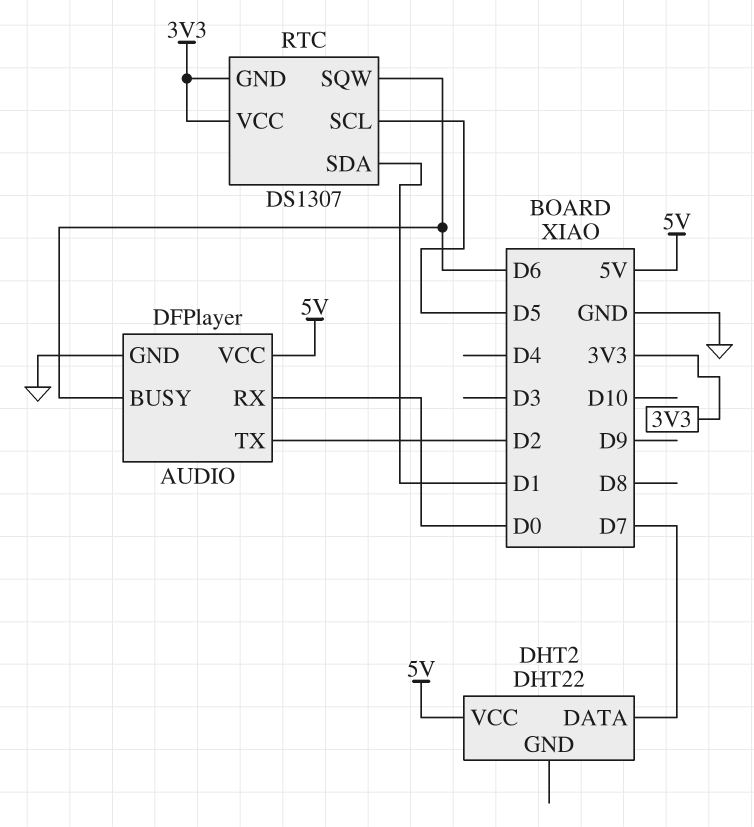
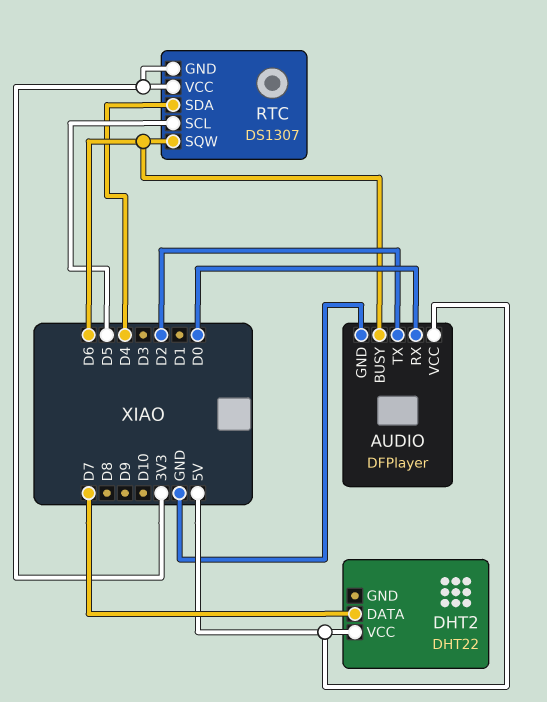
RTC pin SDA: D1 -> D4

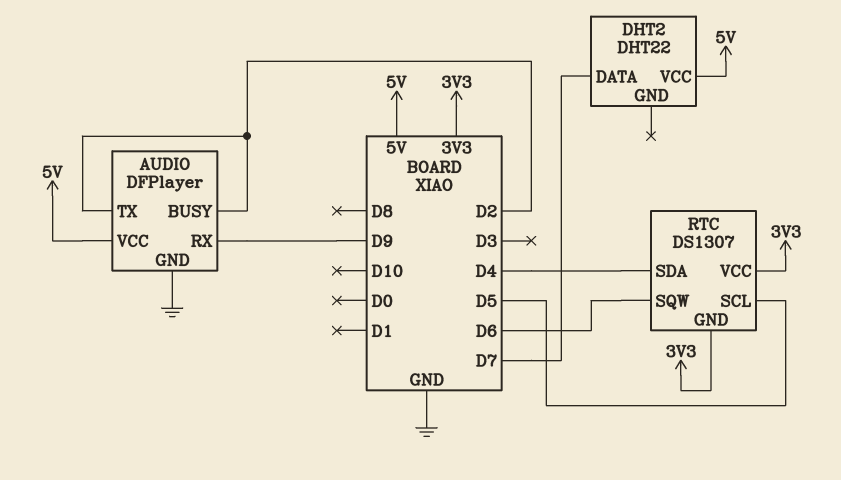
AUDIO pin BUSY: D6 -> D2
AUDIO pin RX: D0 -> D9

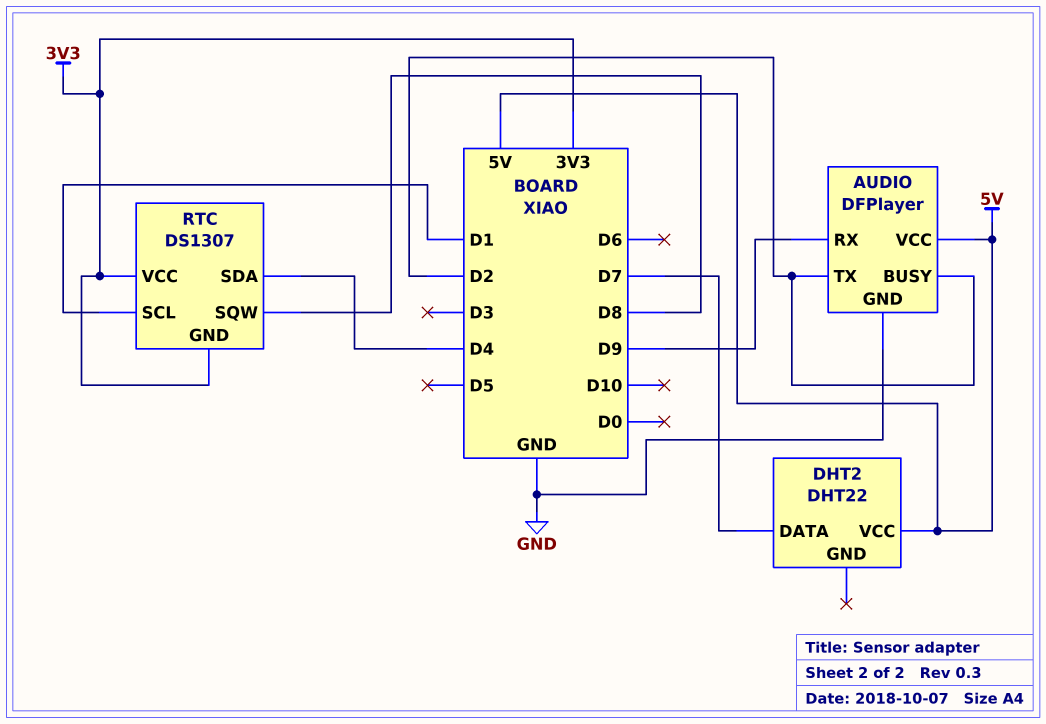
RTC pin SCL: D5 -> D1
RTC pin SQW: D6 -> D8

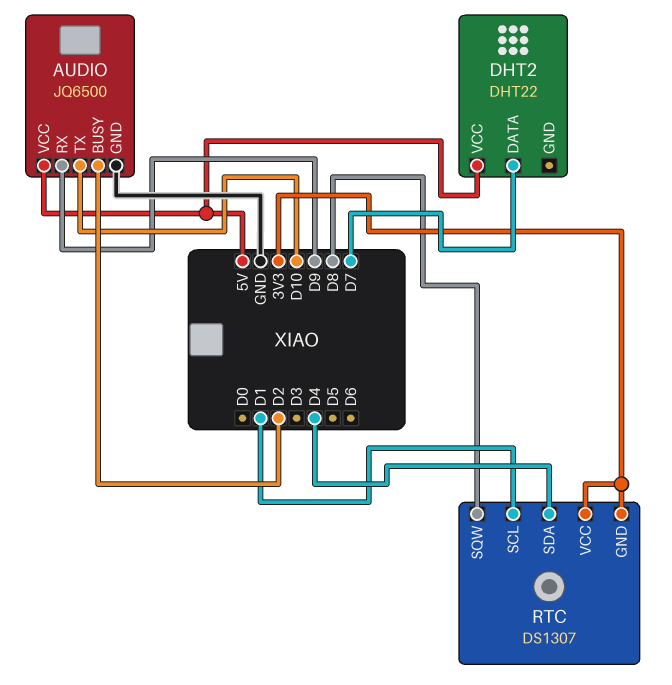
AUDIO: DFPlayer -> JQ6500
AUDIO pin TX: D2 -> D10

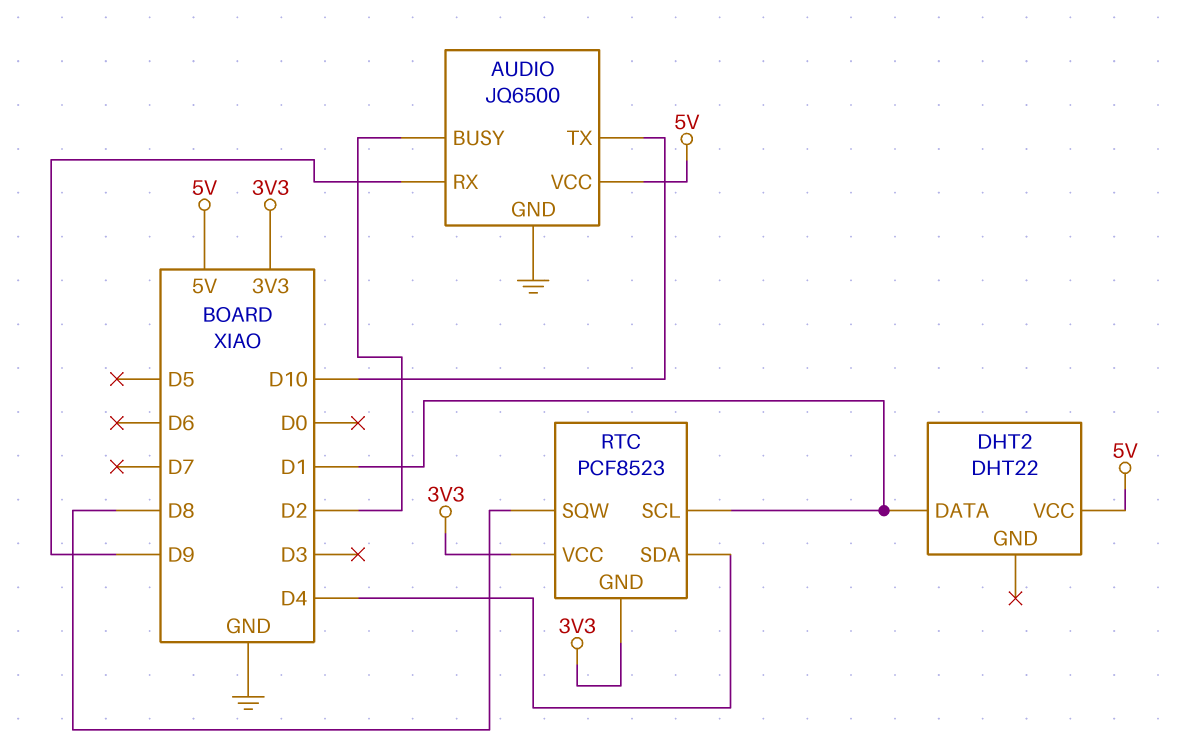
DHT2 pin DATA: D7 -> D1
RTC: DS1307 -> PCF8523

